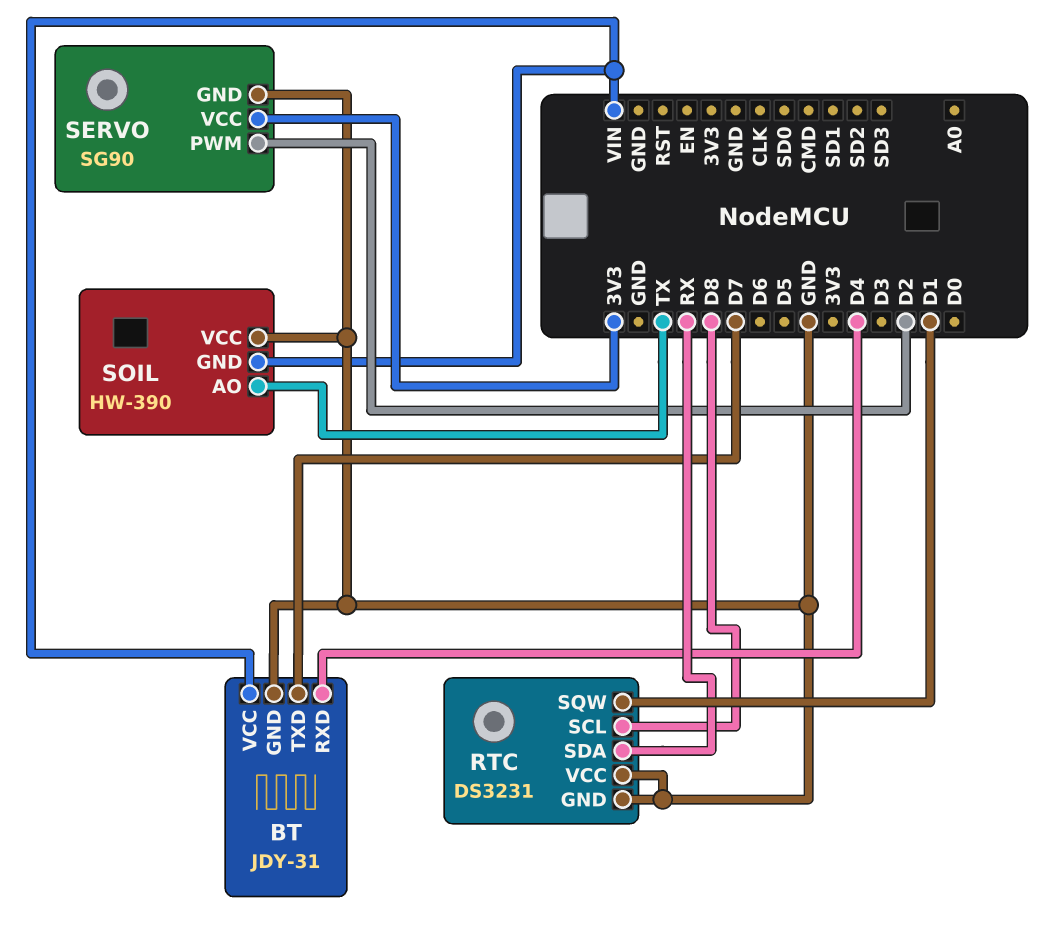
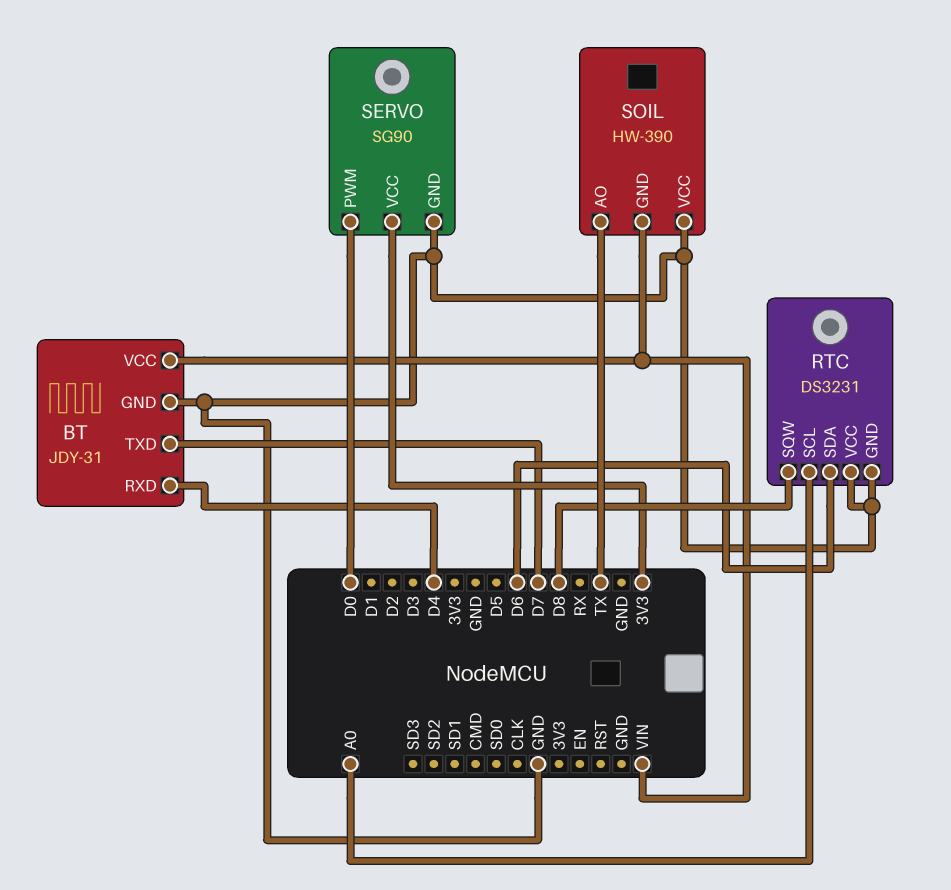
RTC pin SCL: D8 -> A0
RTC pin SDA: RX -> D6
RTC pin SQW: D1 -> D8
SERVO pin PWM: D2 -> D0

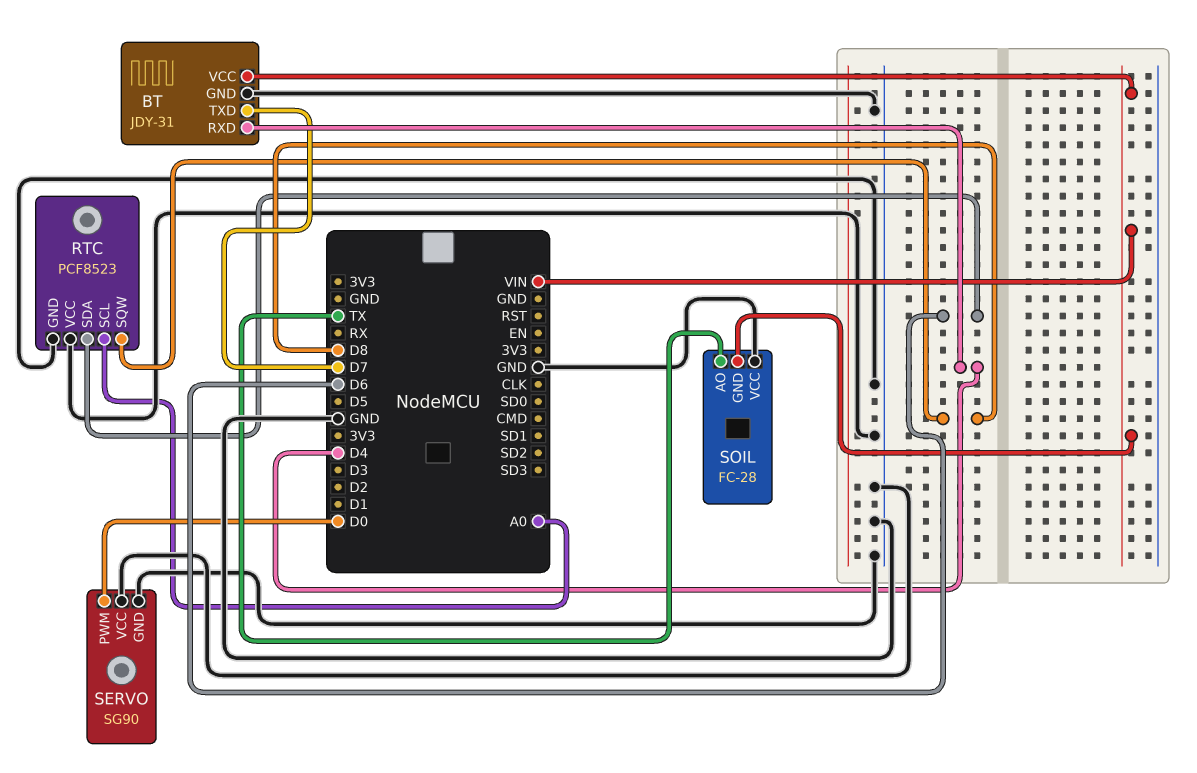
RTC: DS3231 -> PCF8523
SERVO pin VCC: 3V3 -> GND
SOIL: HW-390 -> FC-28

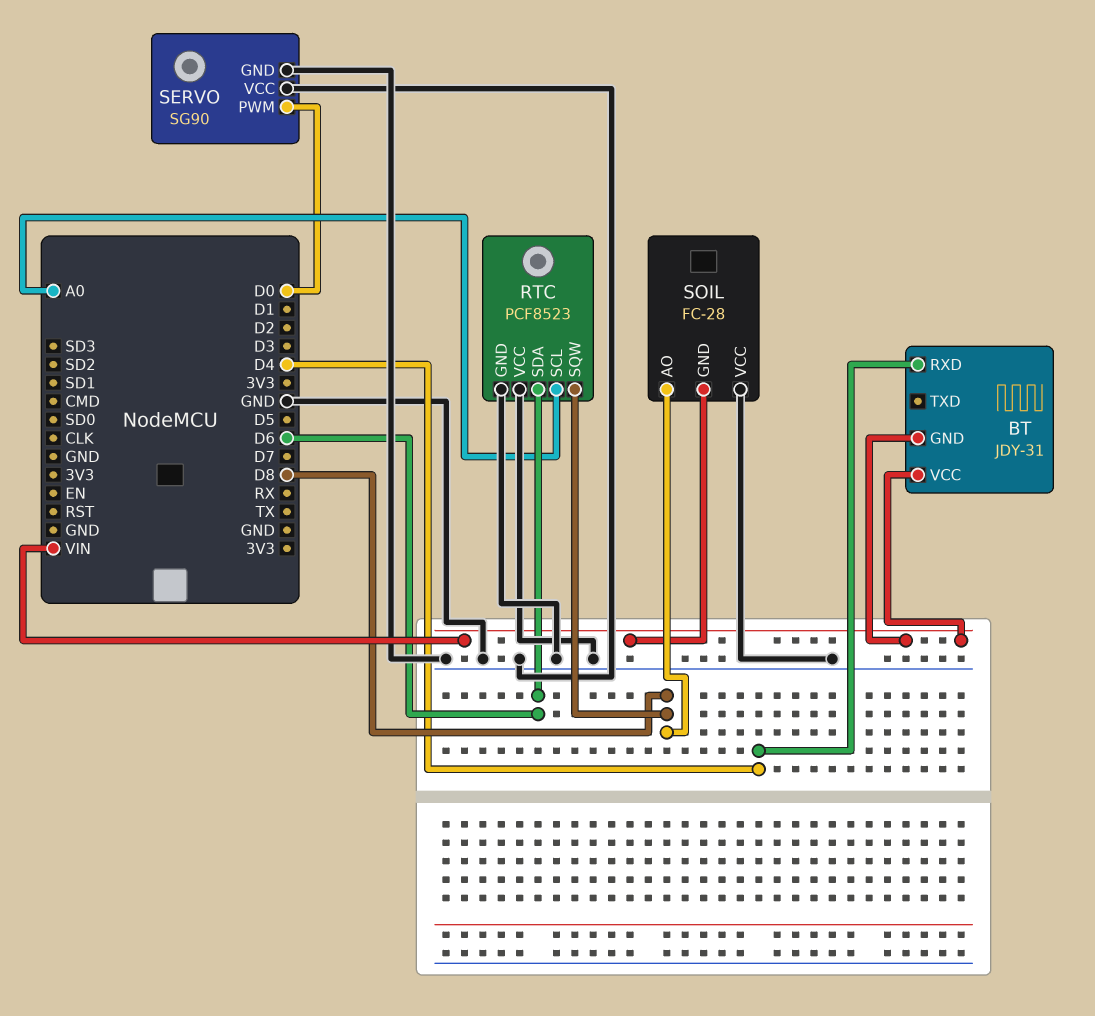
BT pin GND: GND -> VIN
BT pin TXD: D7 -> none
SOIL pin AO: TX -> D8

